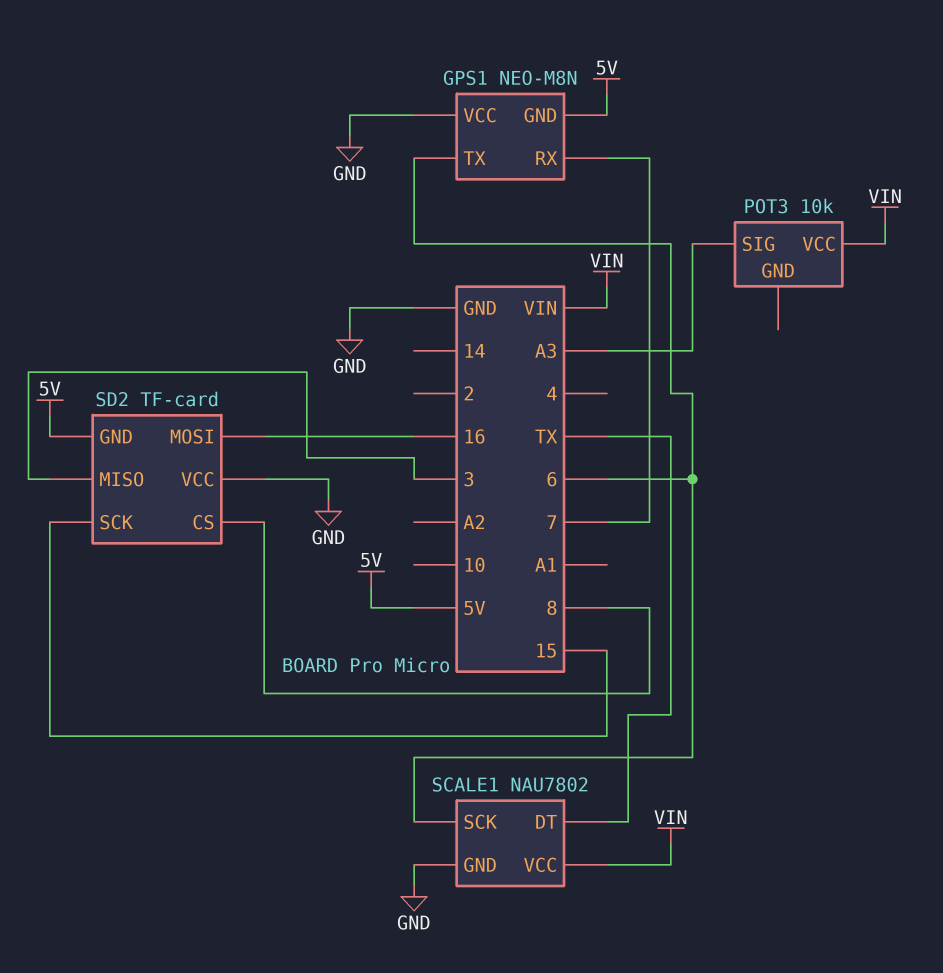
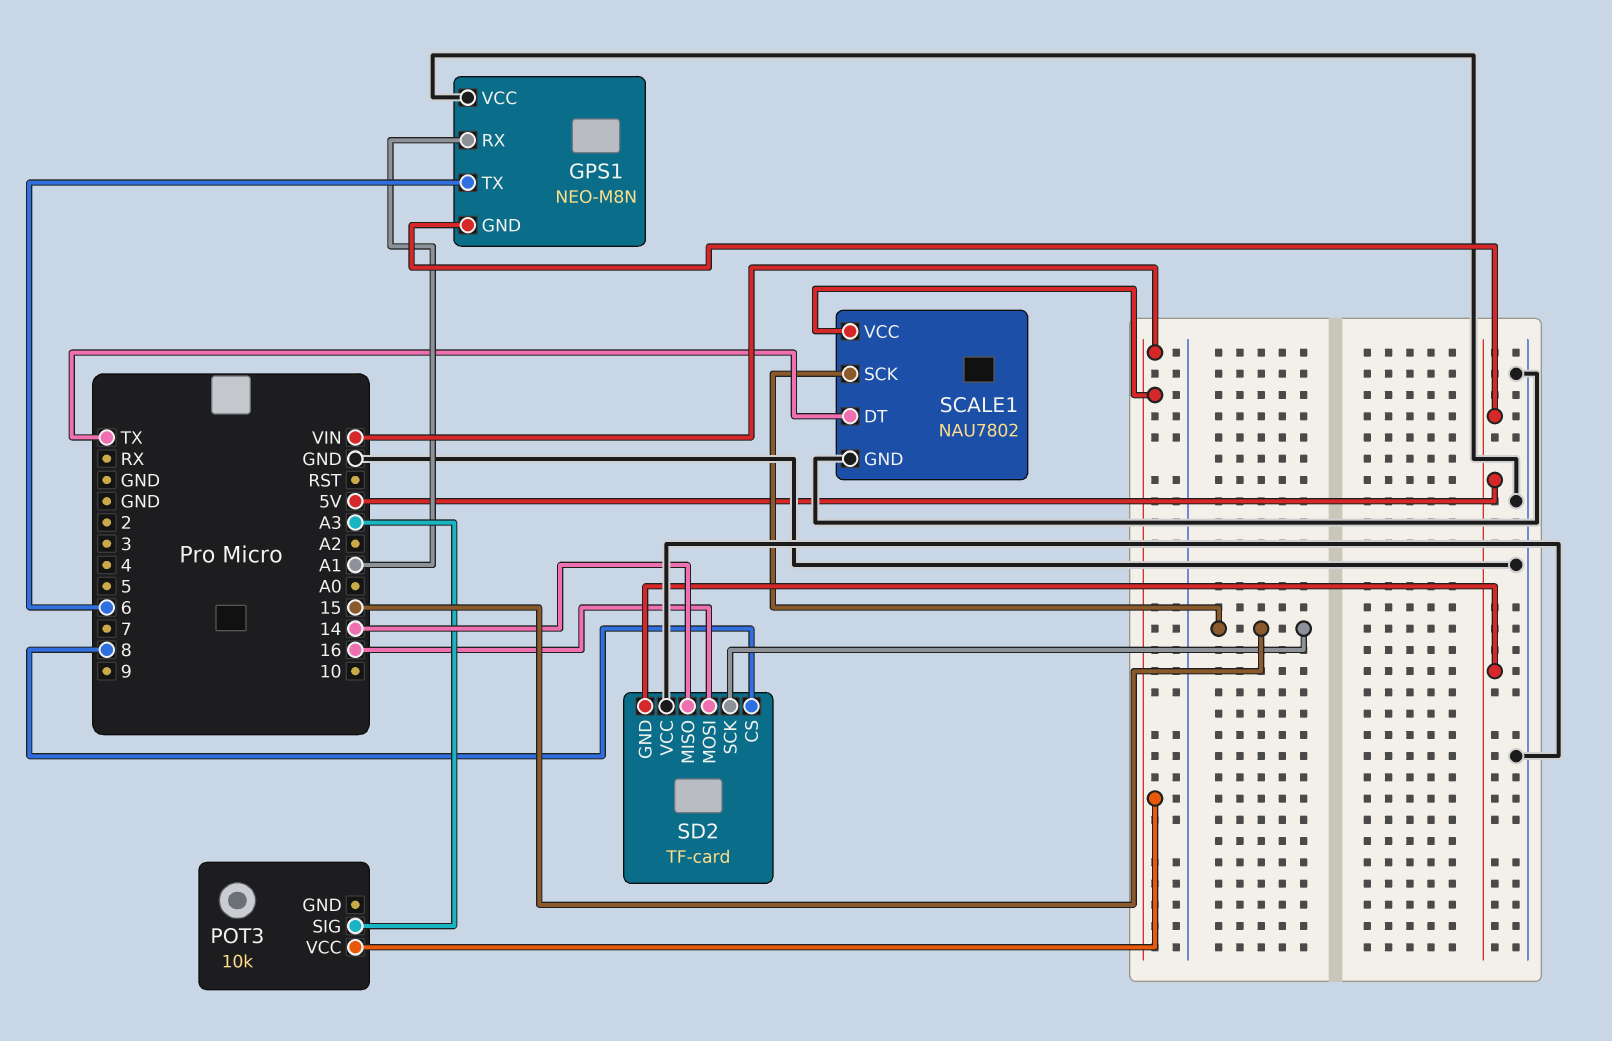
GPS1 pin RX: 7 -> A1
SCALE1 pin SCK: 6 -> 15
SD2 pin MISO: 3 -> 14

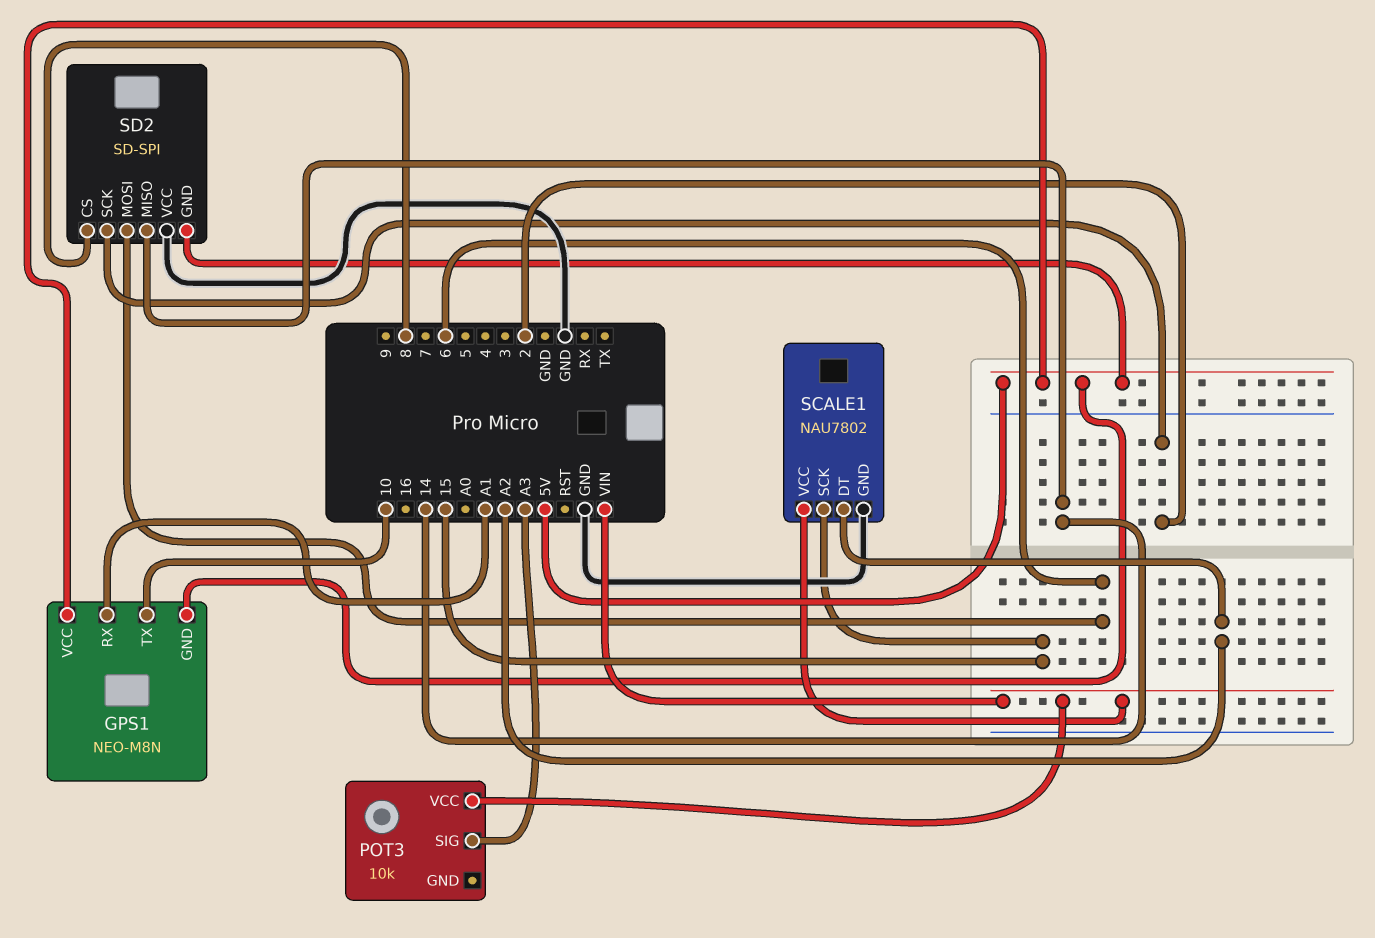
GPS1 pin TX: 6 -> 10
GPS1 pin VCC: GND -> 5V
SCALE1 pin DT: TX -> A2
SD2: TF-card -> SD-SPI
SD2 pin MOSI: 16 -> 6
SD2 pin SCK: 15 -> 2

